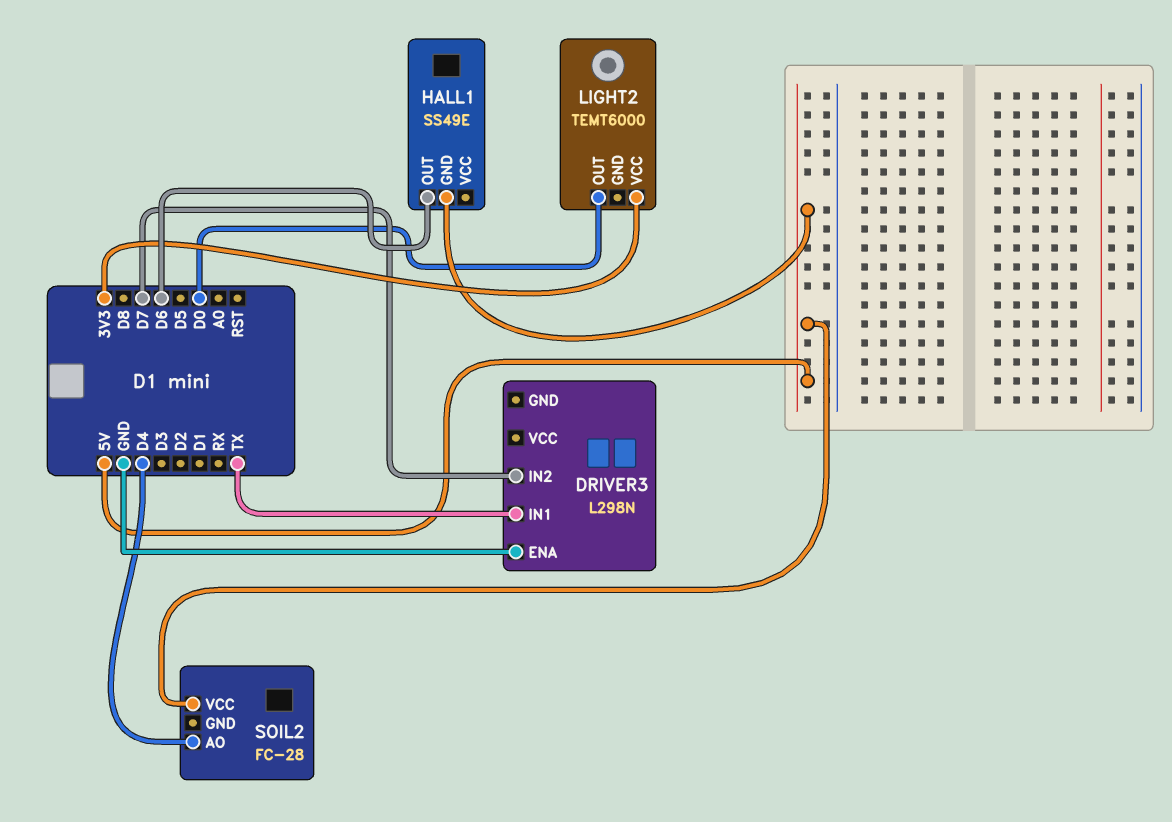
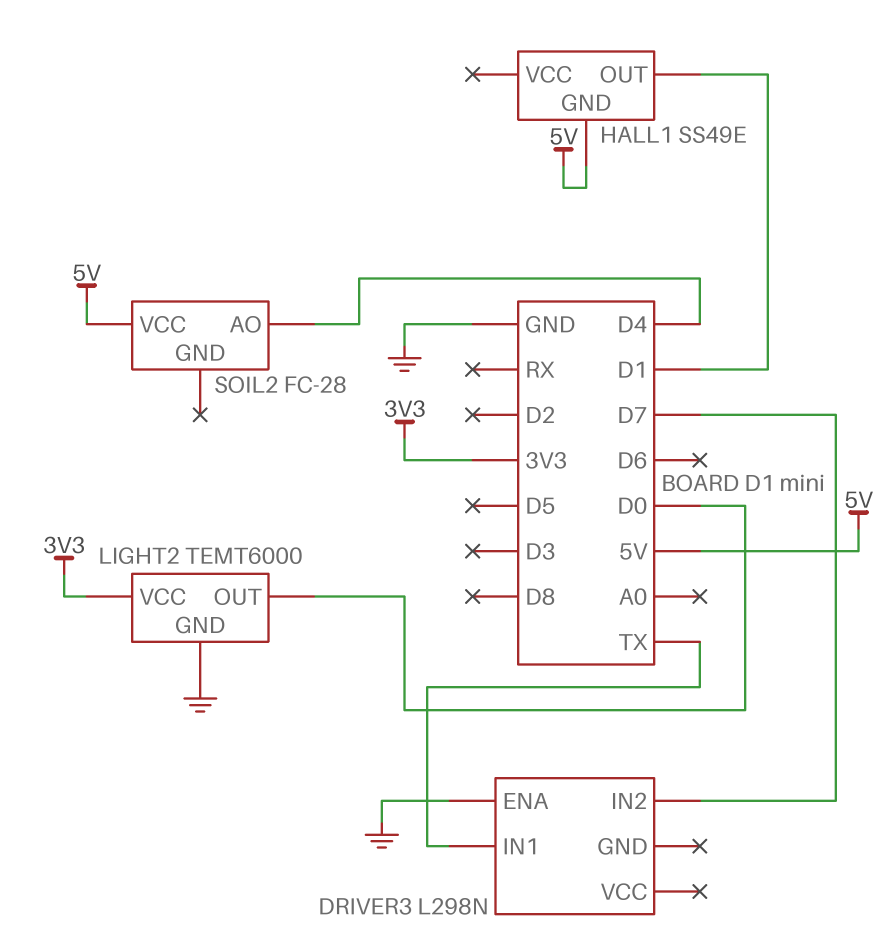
HALL1 pin OUT: D6 -> D1
LIGHT2 pin GND: none -> GND

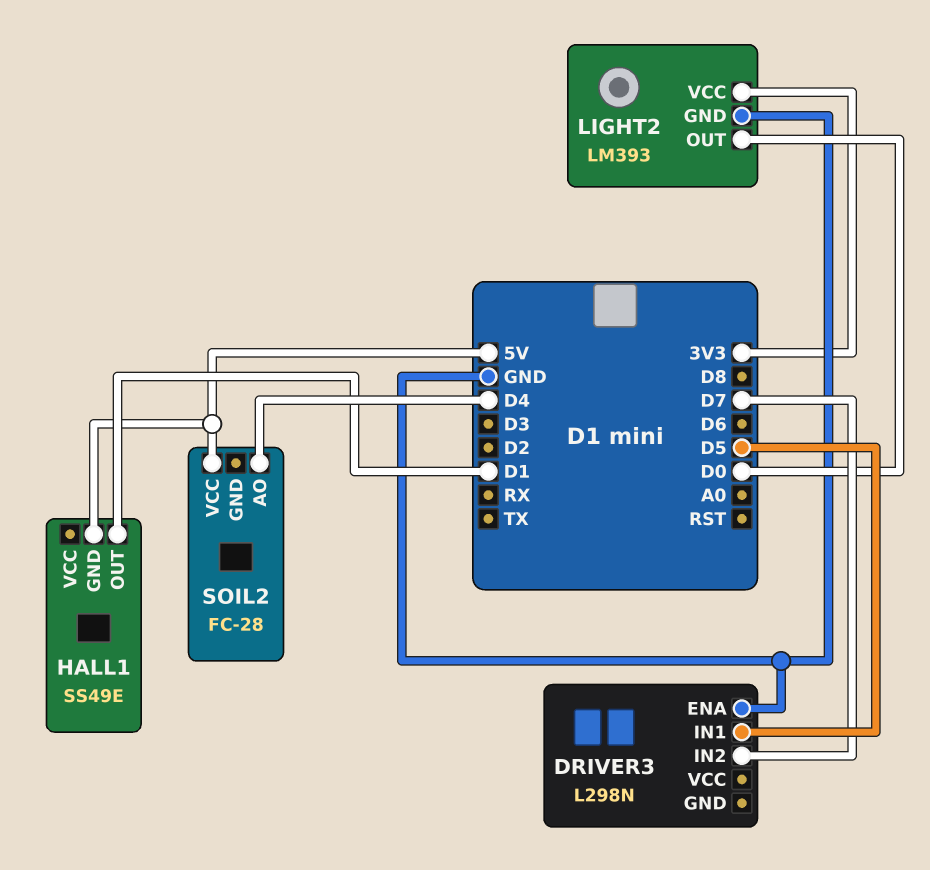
DRIVER3 pin IN1: TX -> D5
LIGHT2: TEMT6000 -> LM393

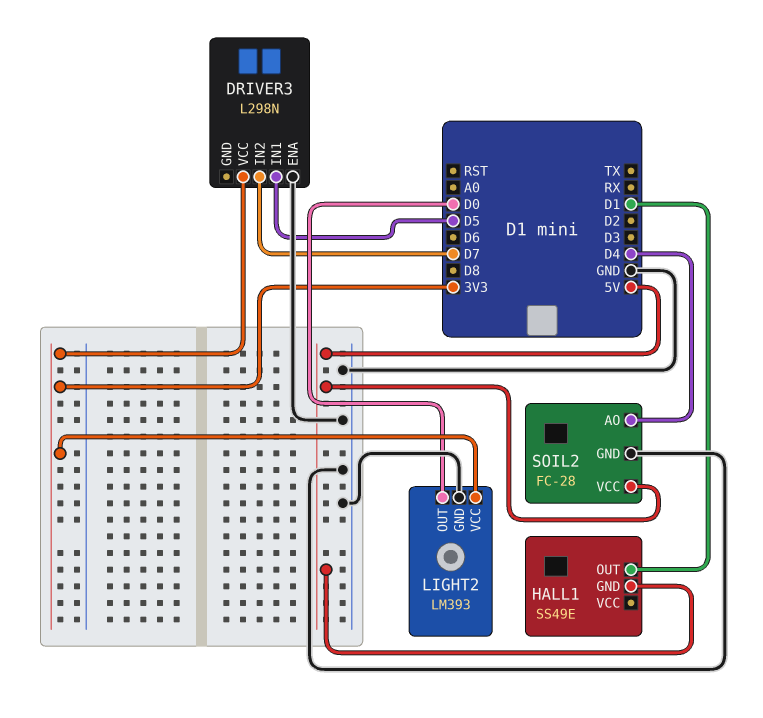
DRIVER3 pin VCC: none -> 3V3
SOIL2 pin GND: none -> GND

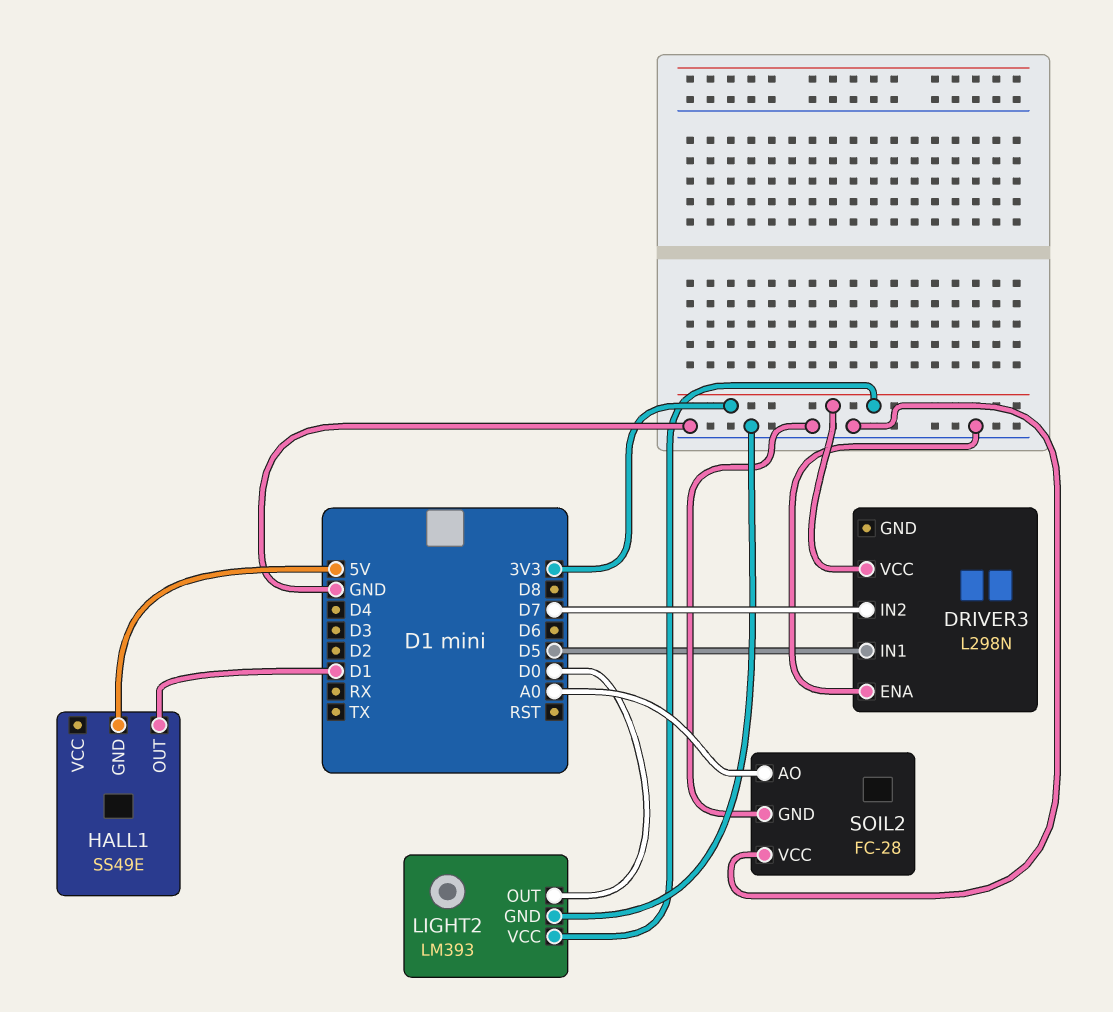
SOIL2 pin AO: D4 -> A0
SOIL2 pin VCC: 5V -> GND

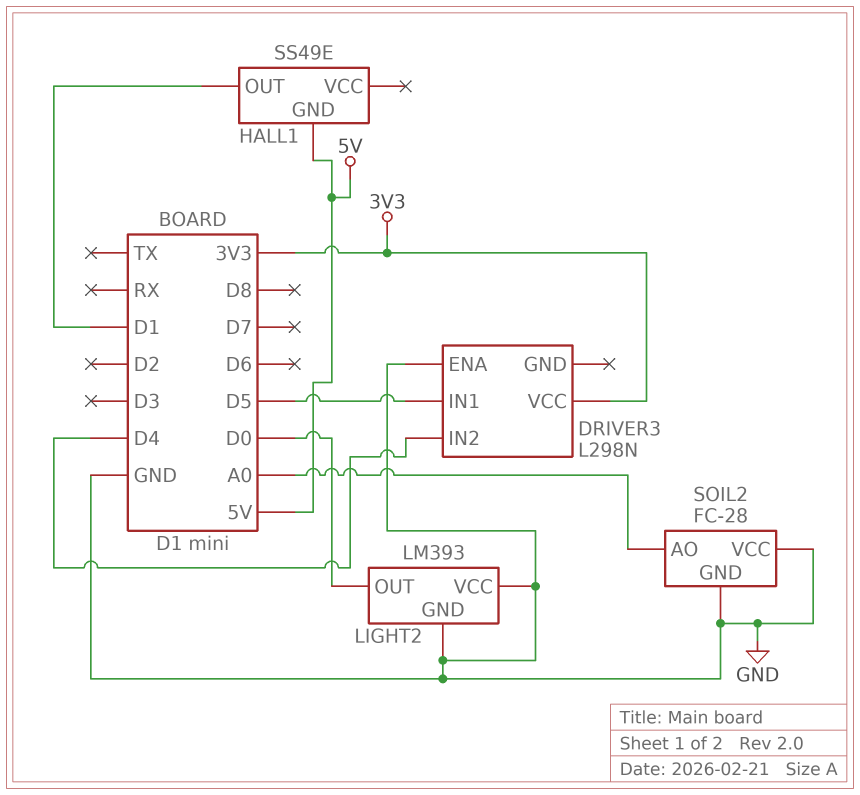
DRIVER3 pin IN2: D7 -> D4
LIGHT2 pin VCC: 3V3 -> GND

